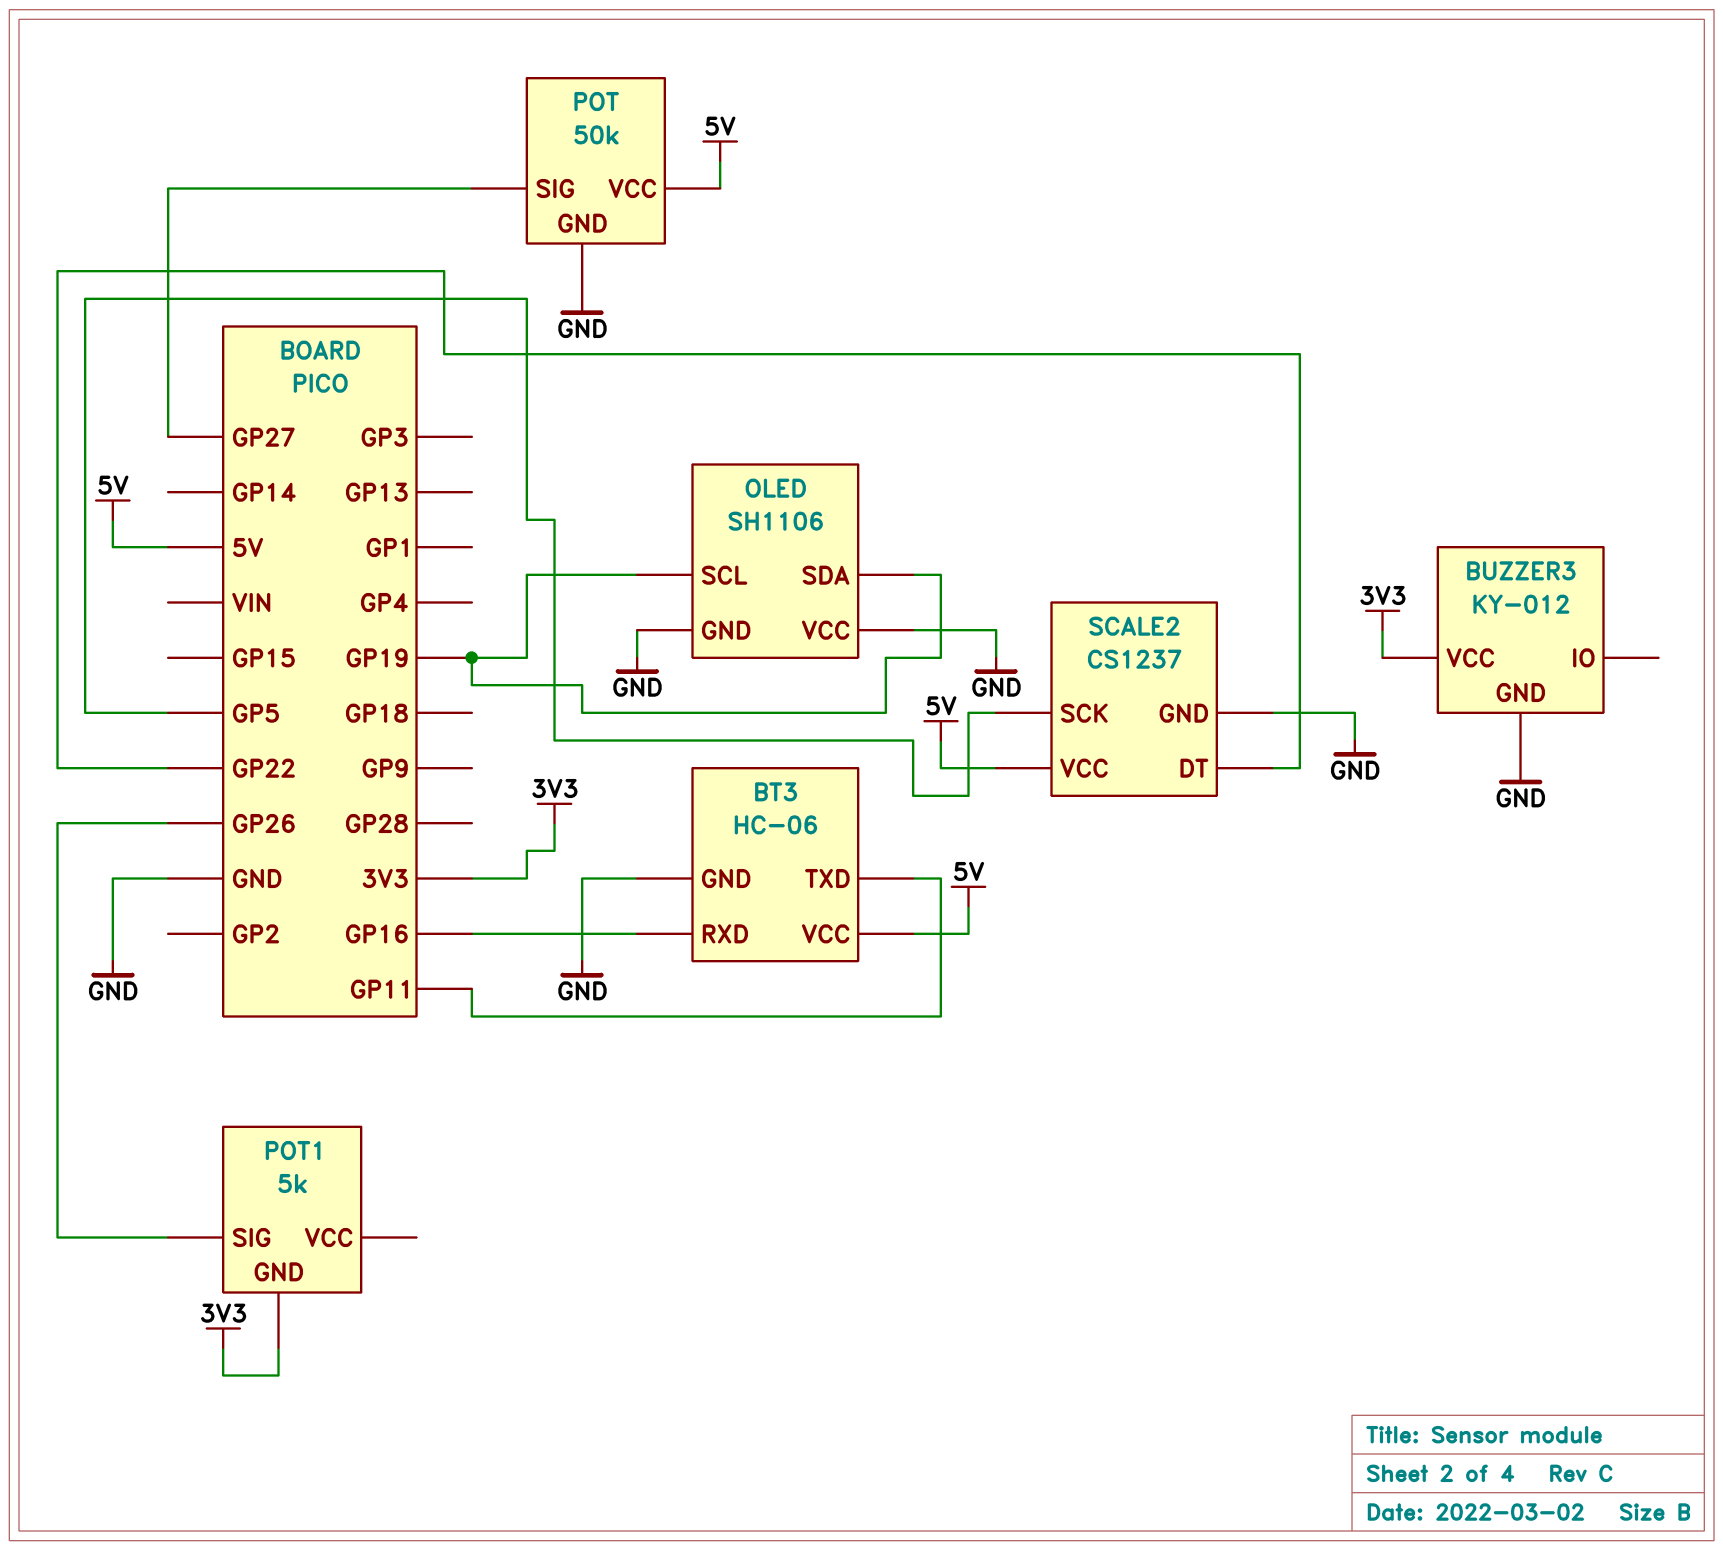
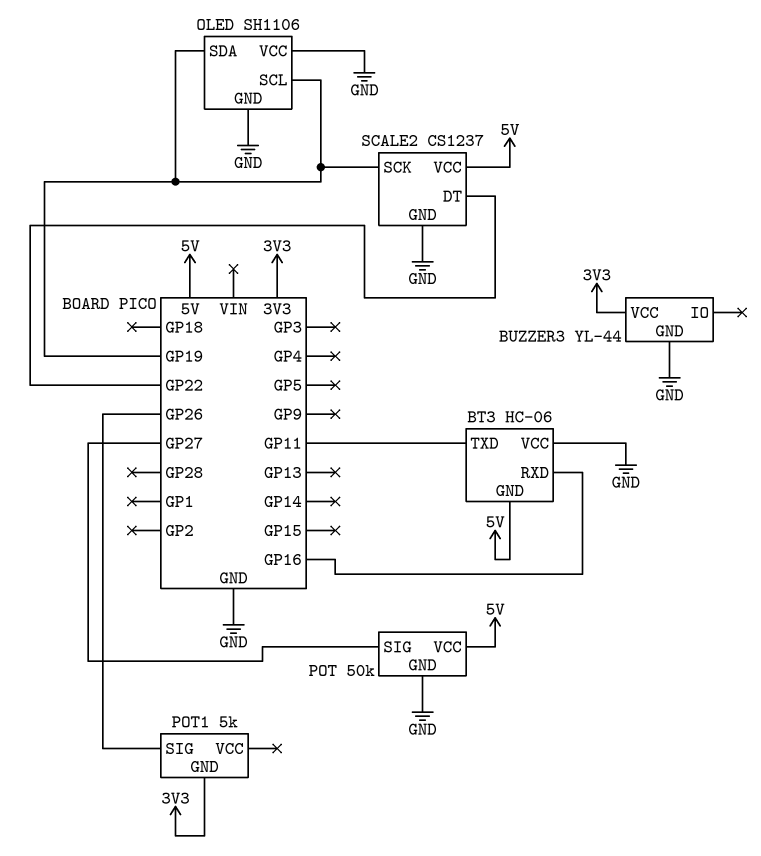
BT3 pin GND: GND -> 5V
BT3 pin VCC: 5V -> GND
BUZZER3: KY-012 -> YL-44
SCALE2 pin SCK: GP5 -> GP19

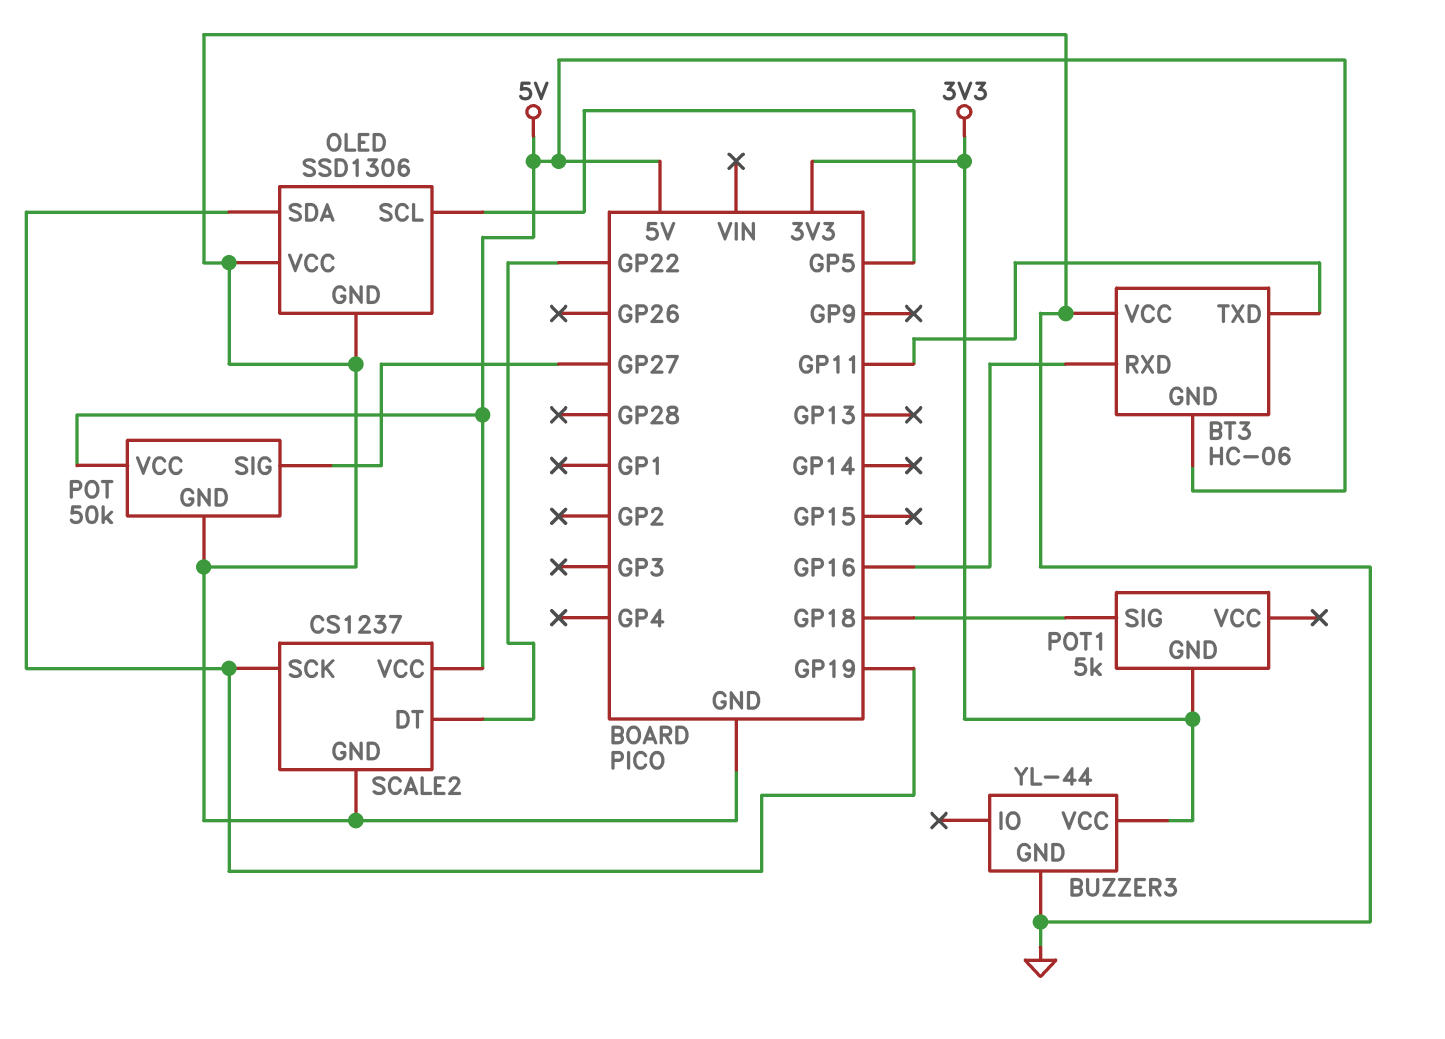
OLED: SH1106 -> SSD1306
OLED pin SCL: GP19 -> GP5
POT1 pin SIG: GP26 -> GP18

